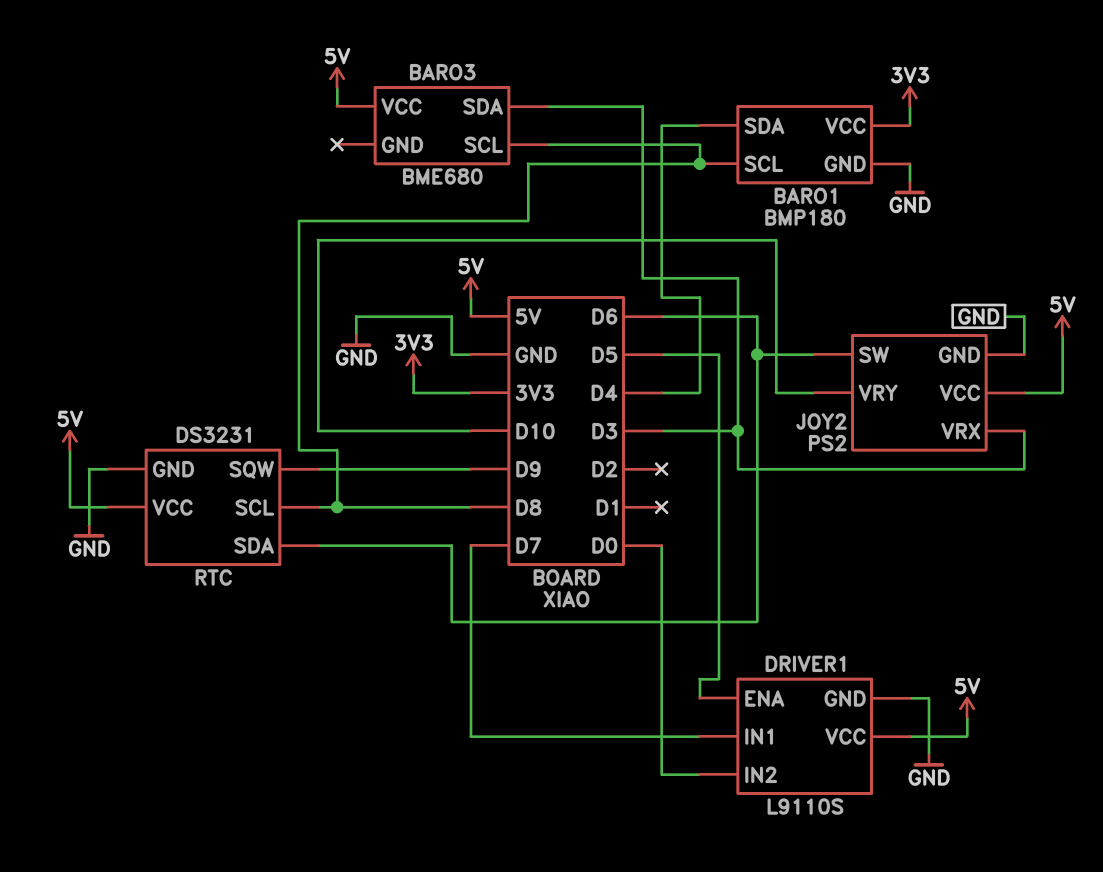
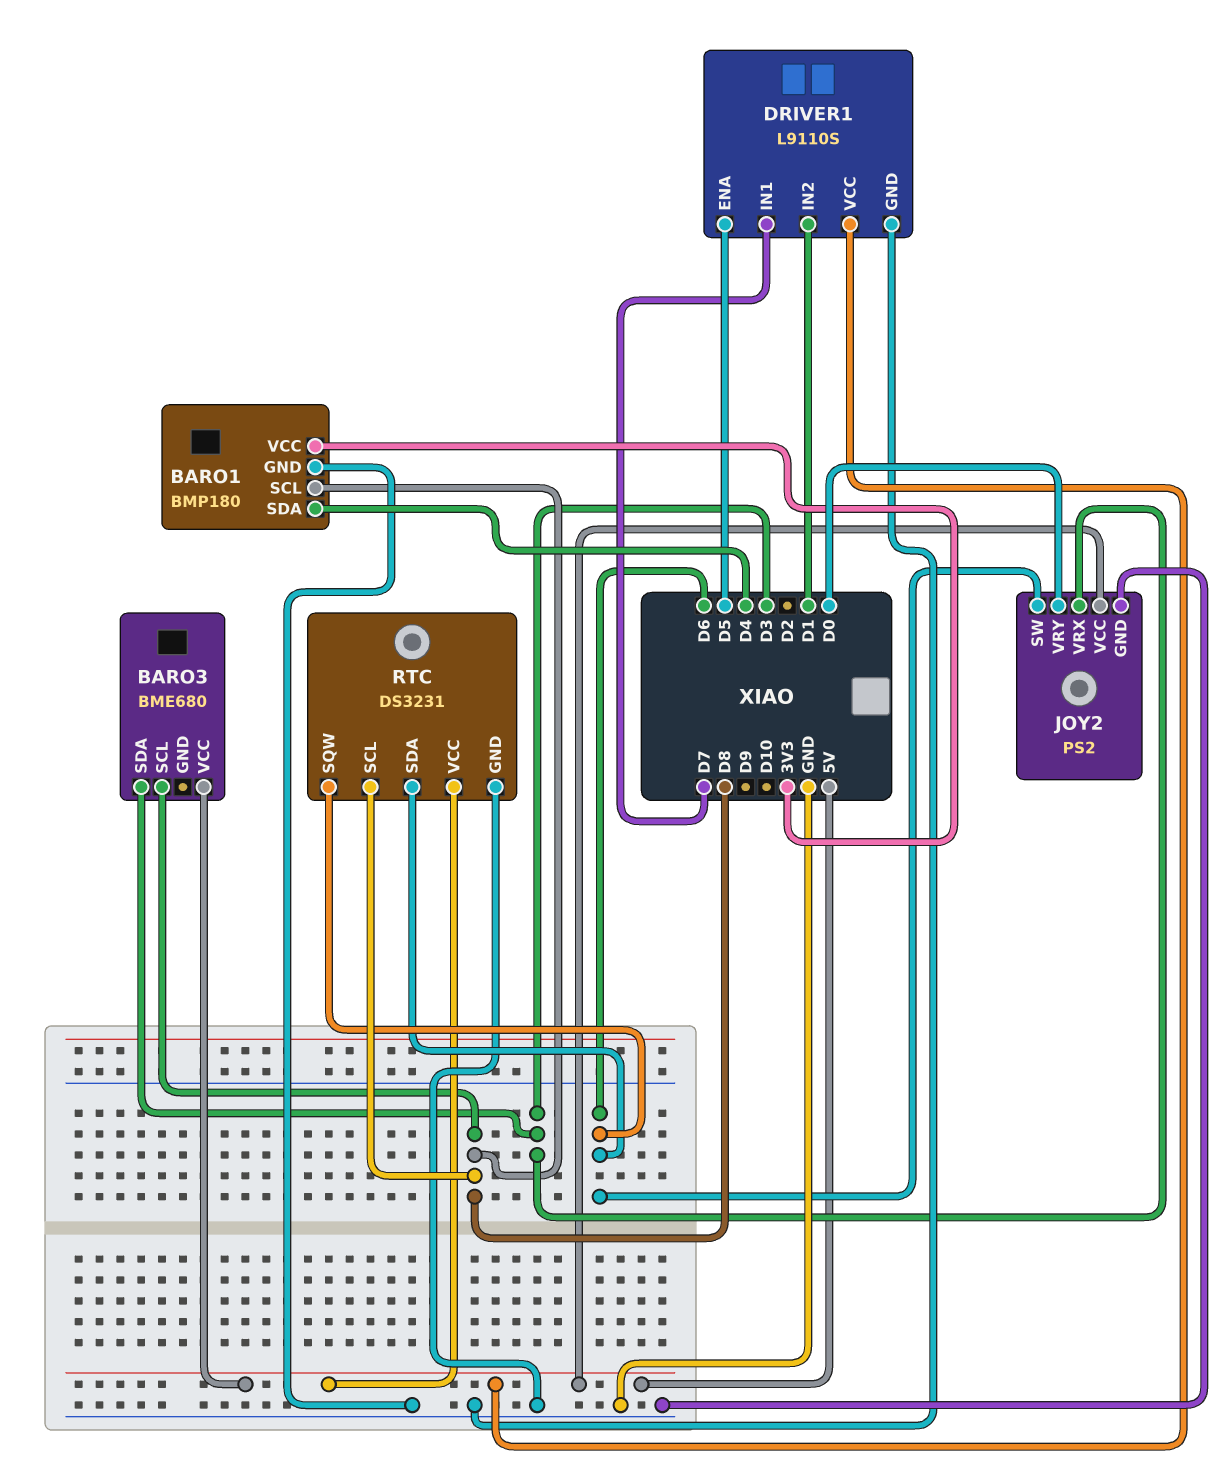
DRIVER1 pin IN2: D0 -> D1
JOY2 pin VRY: D10 -> D0
RTC pin SQW: D9 -> D6

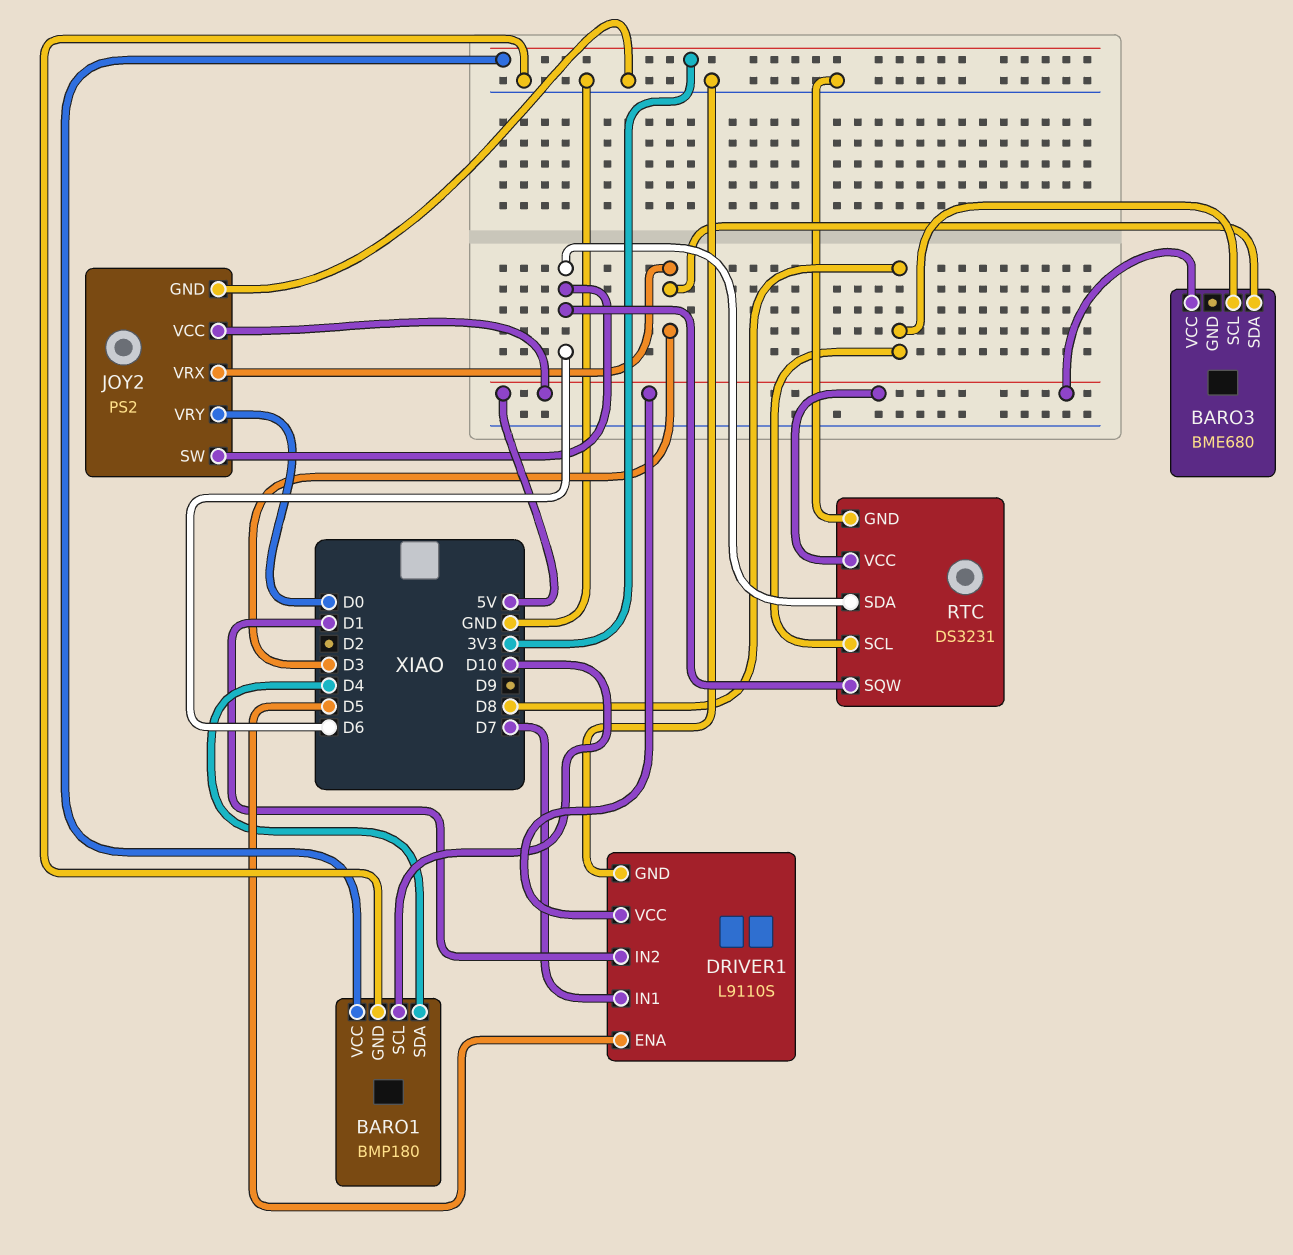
BARO1 pin SCL: D8 -> D10

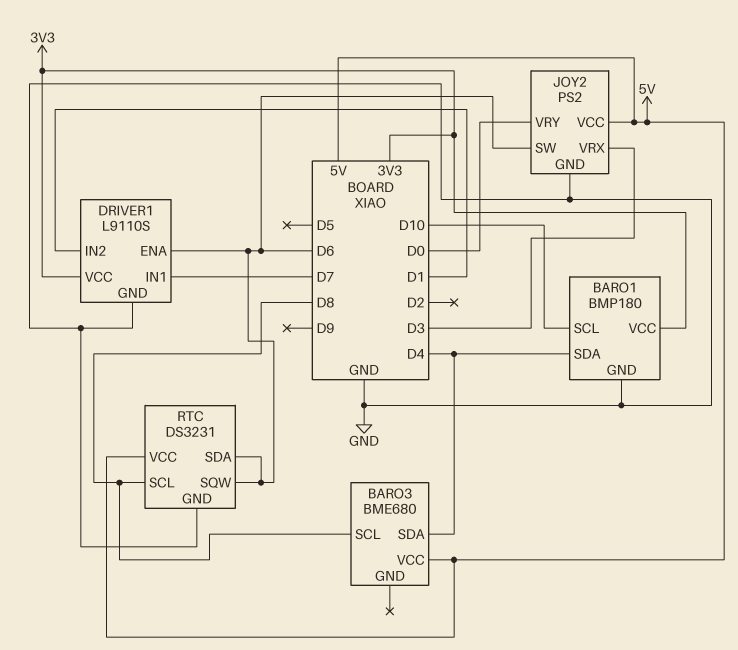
BARO3 pin SDA: D3 -> D4
DRIVER1 pin ENA: D5 -> D6
DRIVER1 pin VCC: 5V -> 3V3

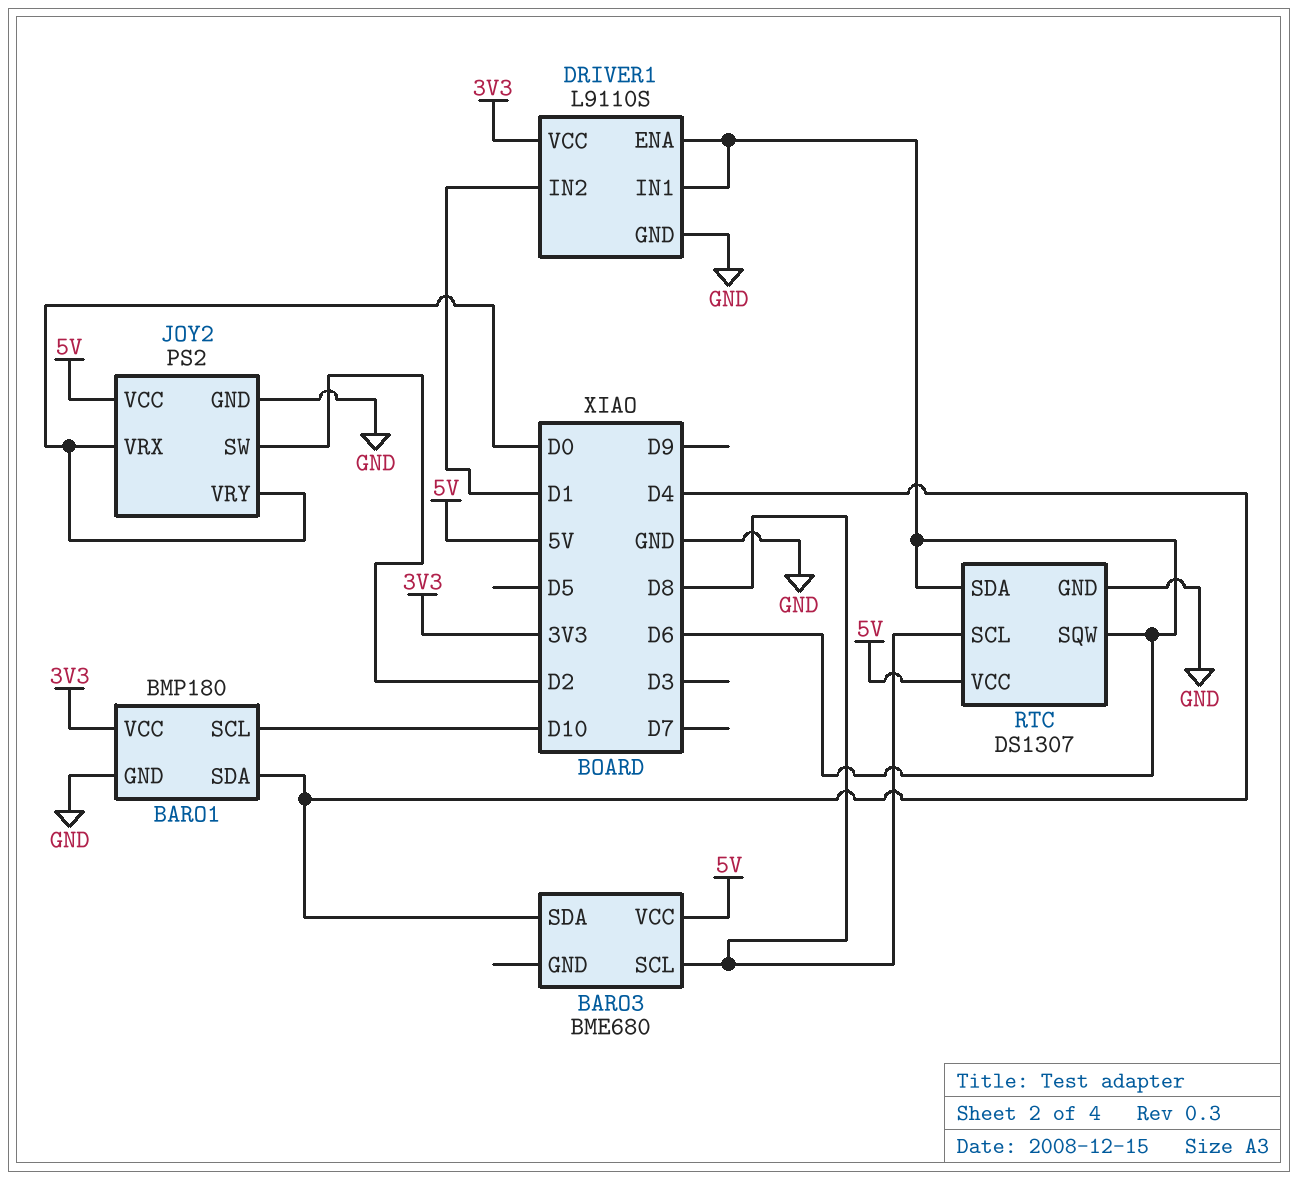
DRIVER1 pin IN1: D7 -> D6
JOY2 pin SW: D6 -> D2
JOY2 pin VRX: D3 -> D0
RTC: DS3231 -> DS1307

